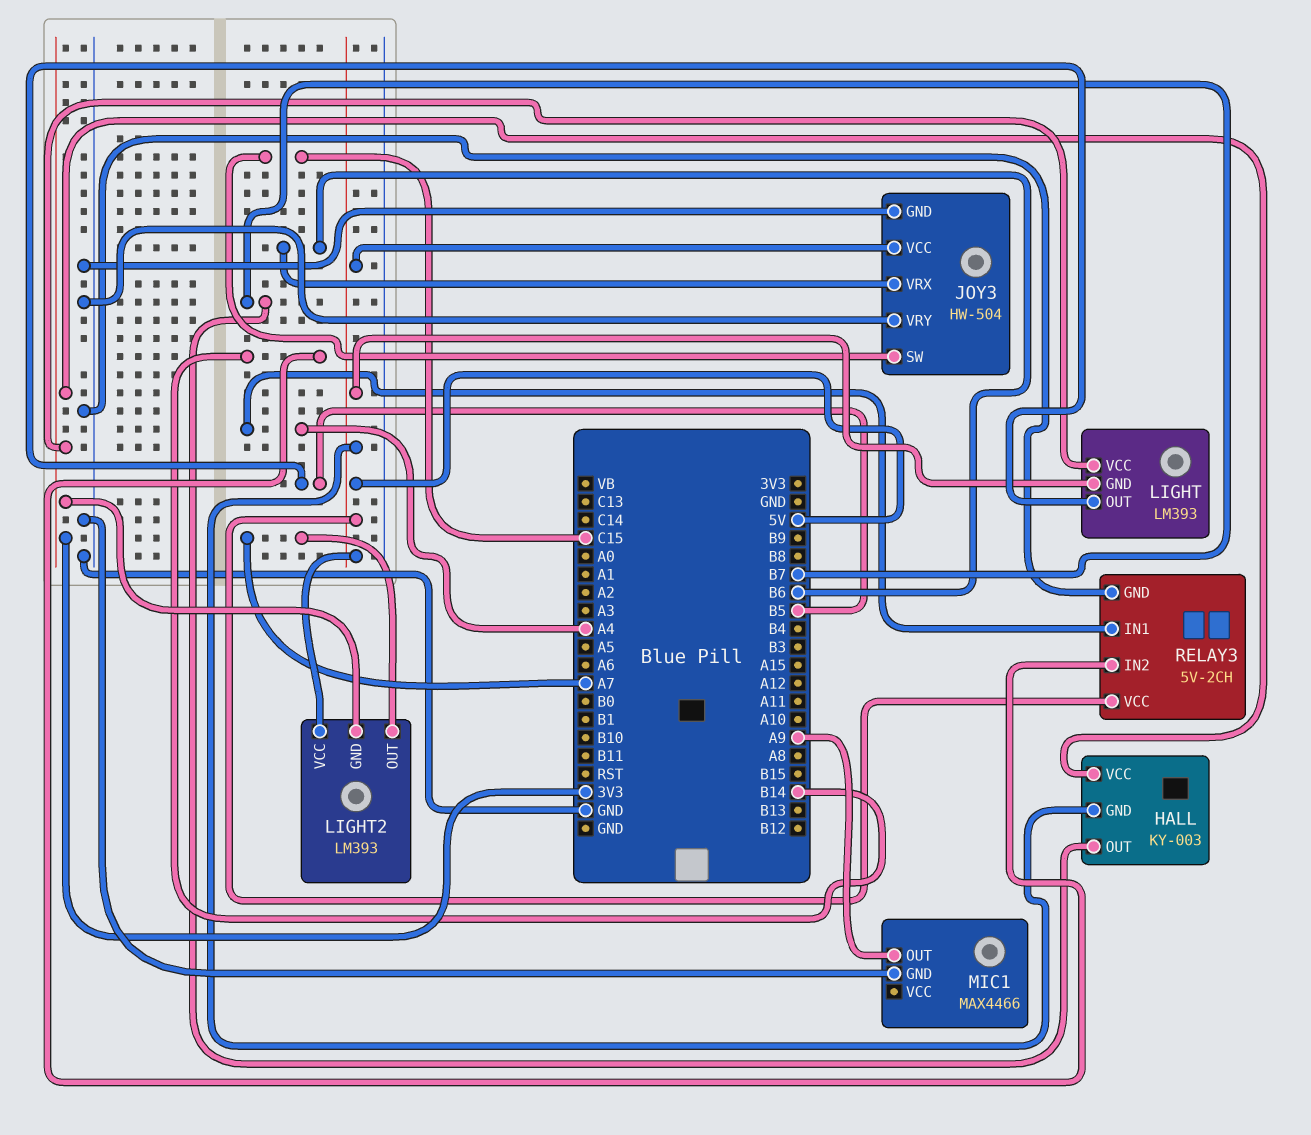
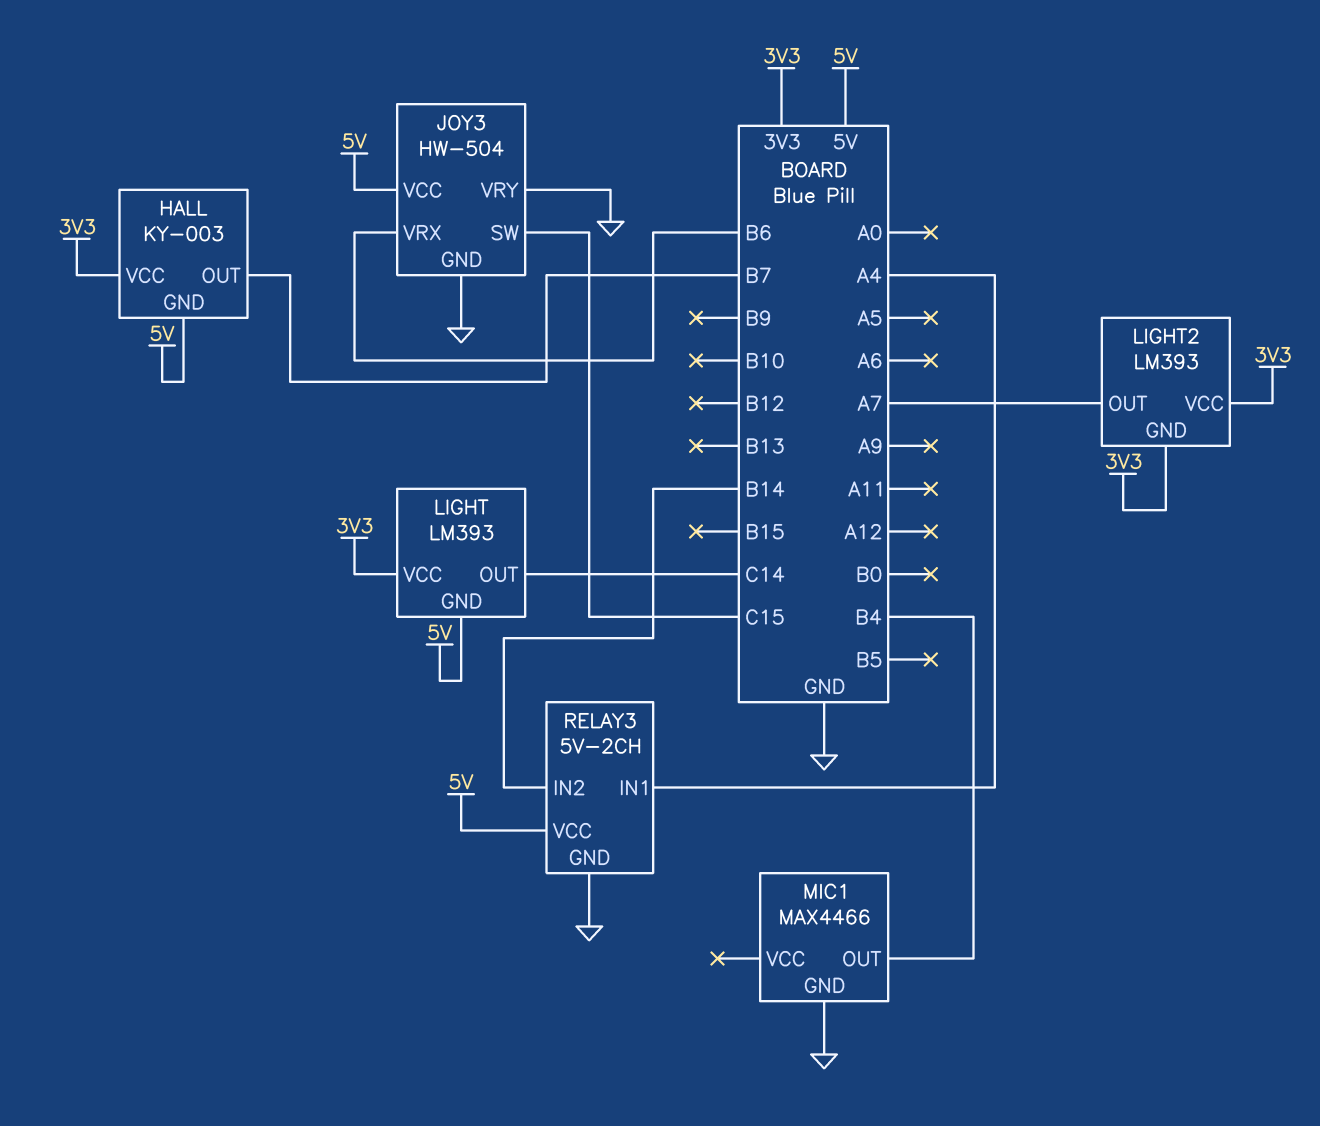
LIGHT pin OUT: B5 -> C14
LIGHT2 pin VCC: 5V -> 3V3
MIC1 pin OUT: A9 -> B4

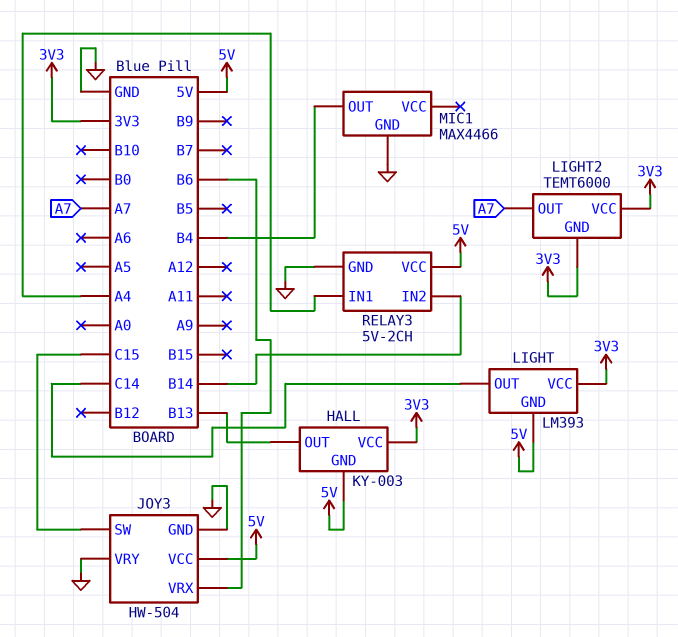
HALL pin OUT: B7 -> B13
LIGHT2: LM393 -> TEMT6000

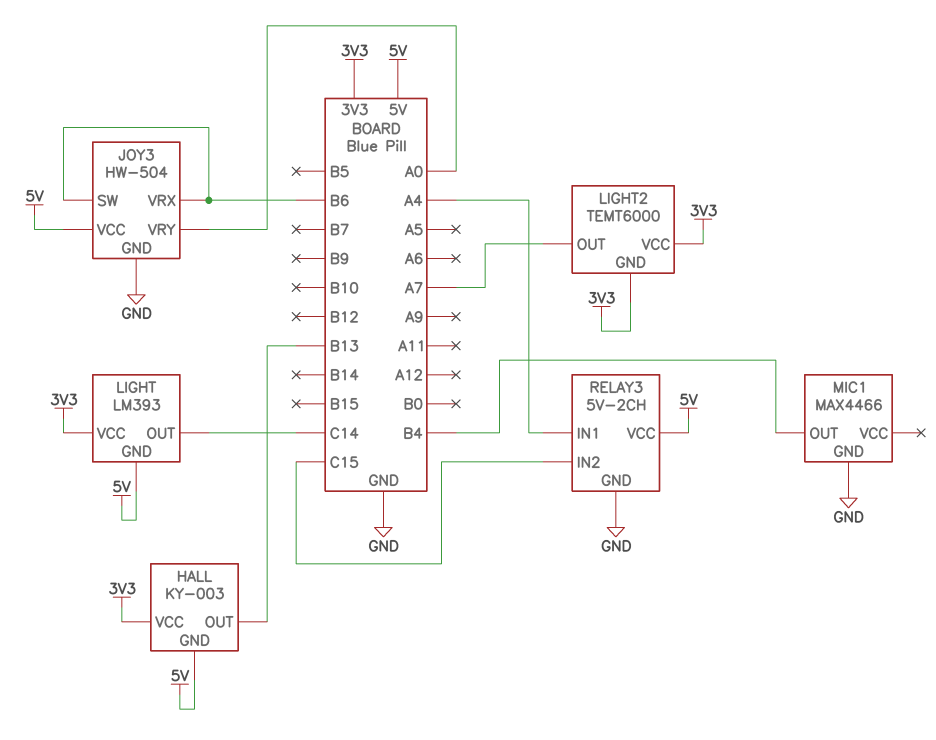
JOY3 pin SW: C15 -> B6
JOY3 pin VRY: GND -> A0
RELAY3 pin IN2: B14 -> C15

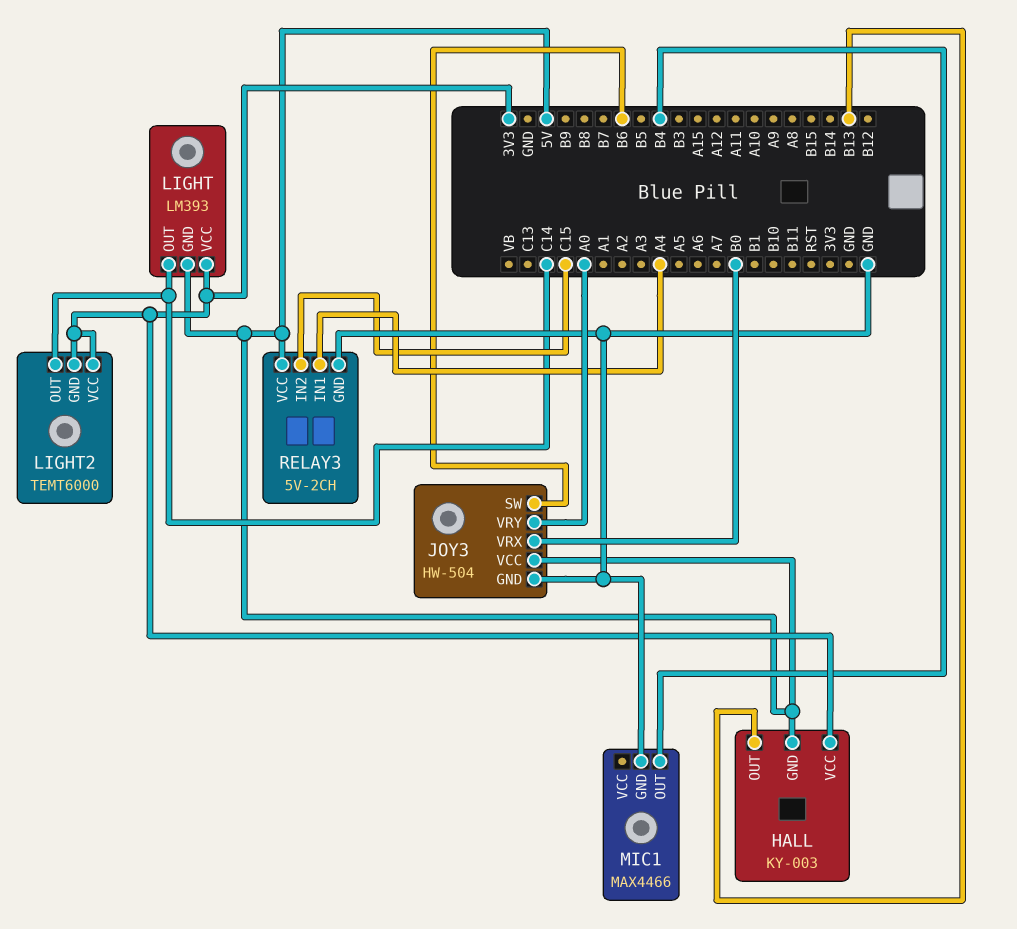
JOY3 pin VRX: B6 -> B0
LIGHT2 pin OUT: A7 -> C14

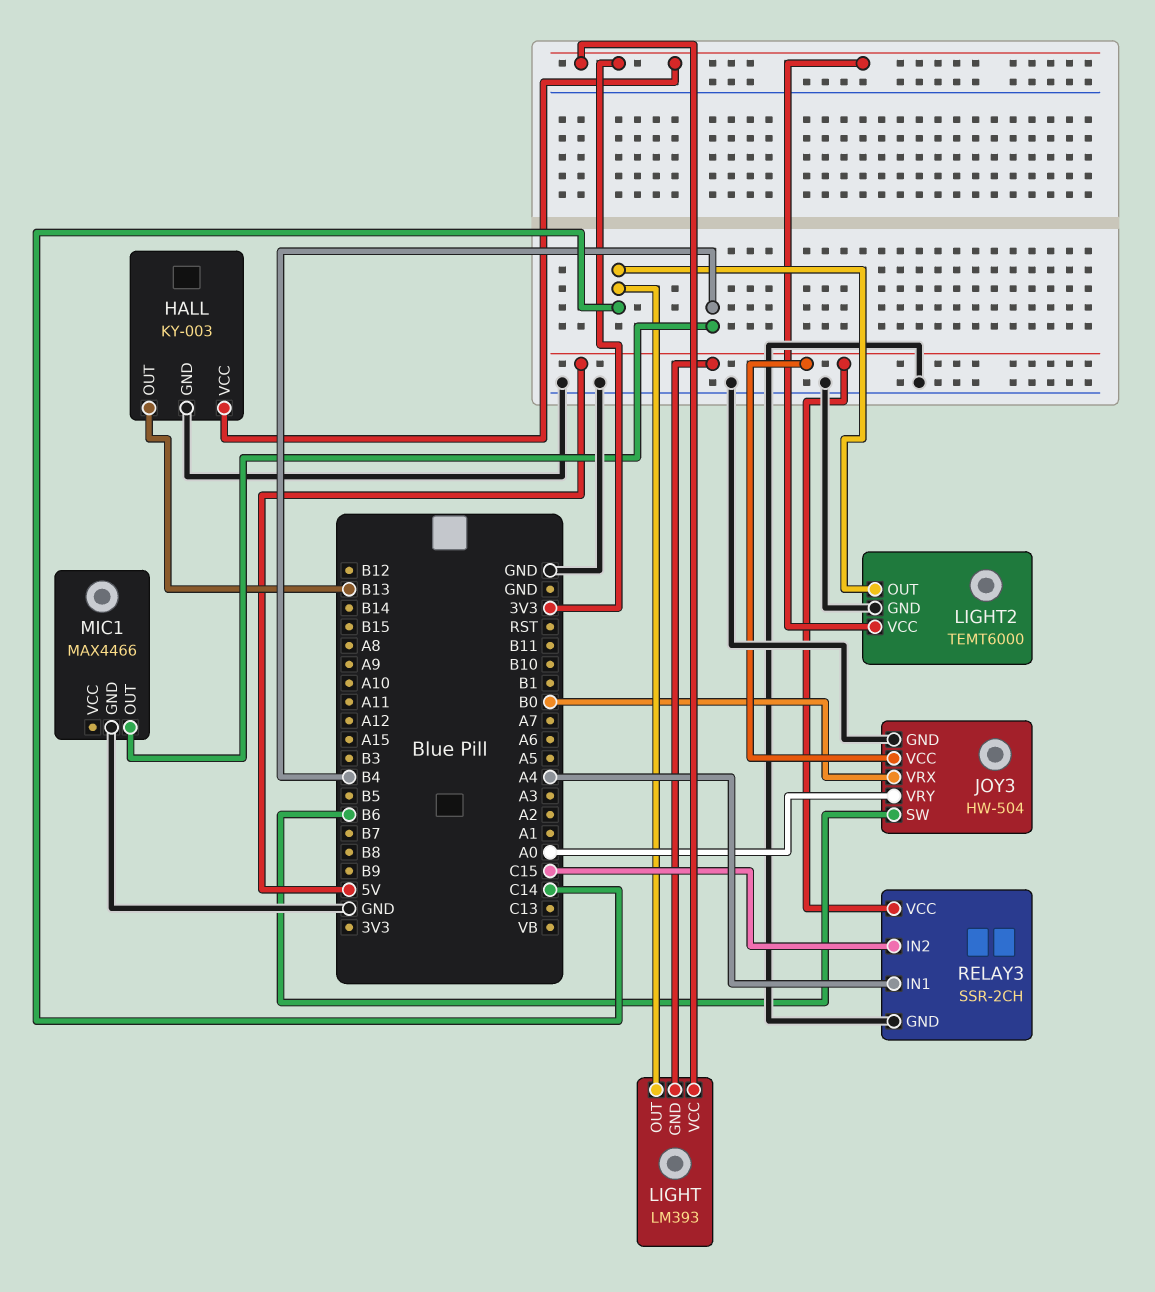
HALL pin GND: 5V -> GND
LIGHT2 pin GND: 3V3 -> GND
RELAY3: 5V-2CH -> SSR-2CH

